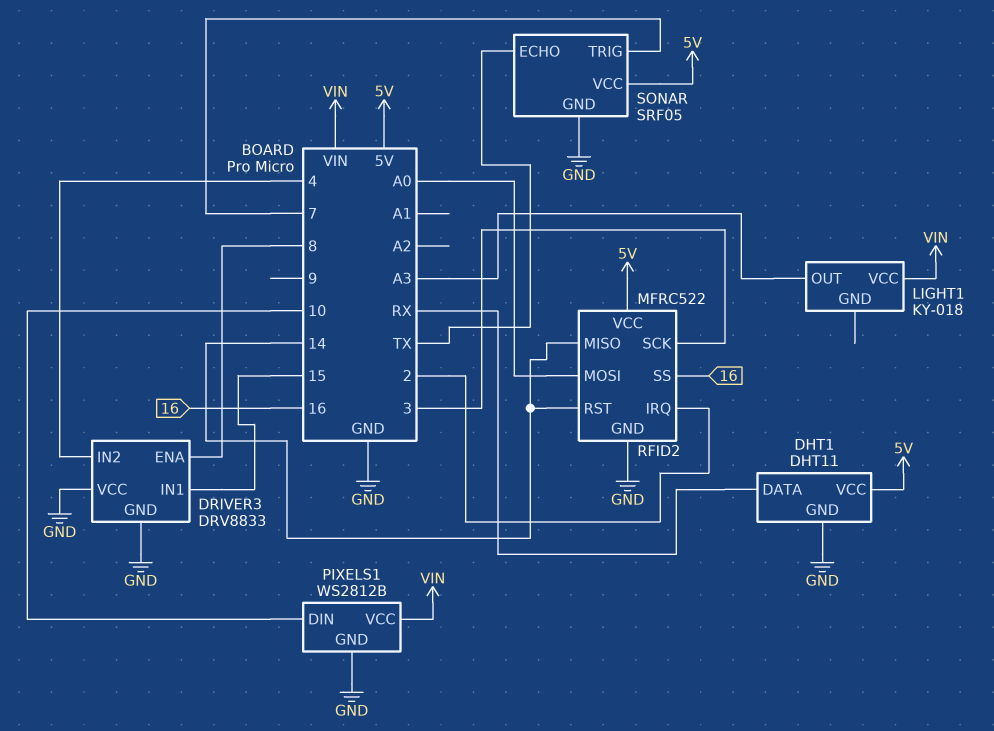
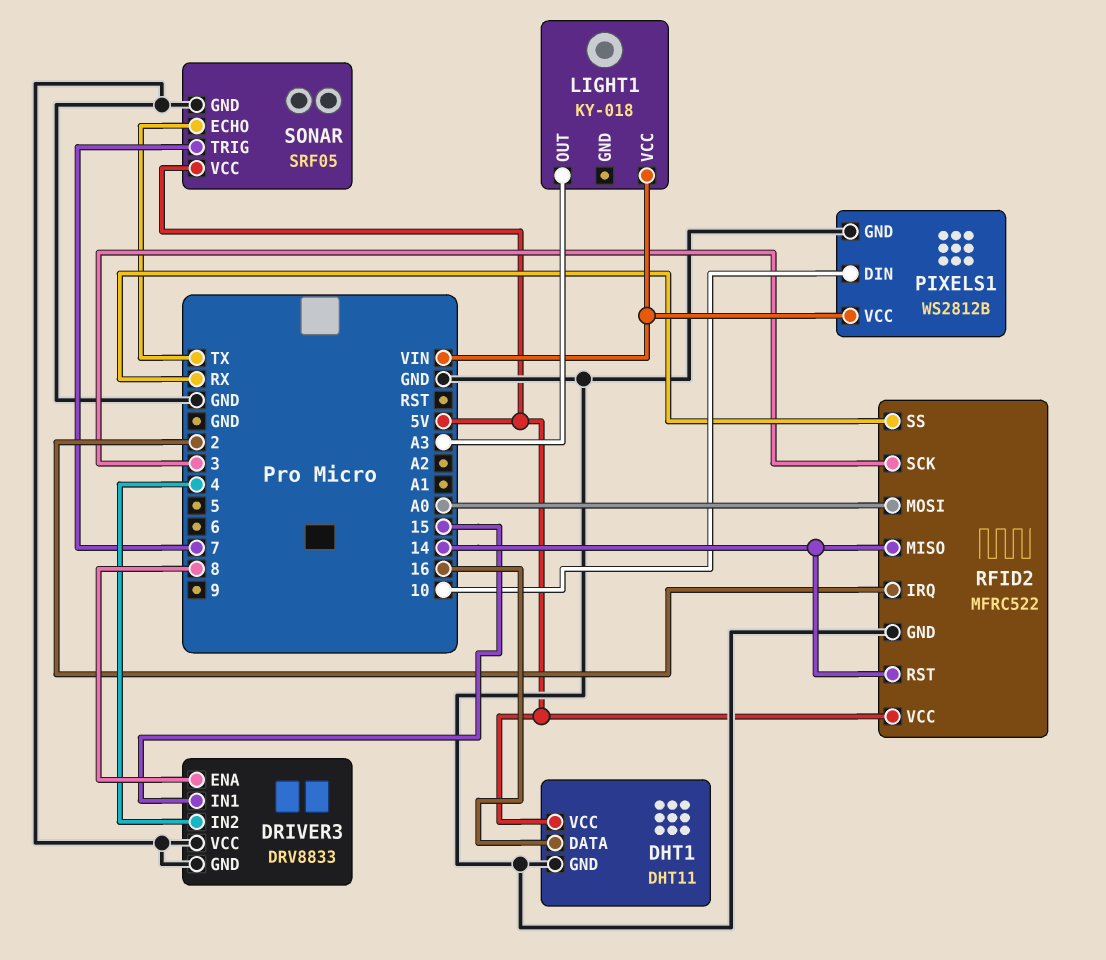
DHT1 pin DATA: RX -> 16
RFID2 pin SS: 16 -> RX

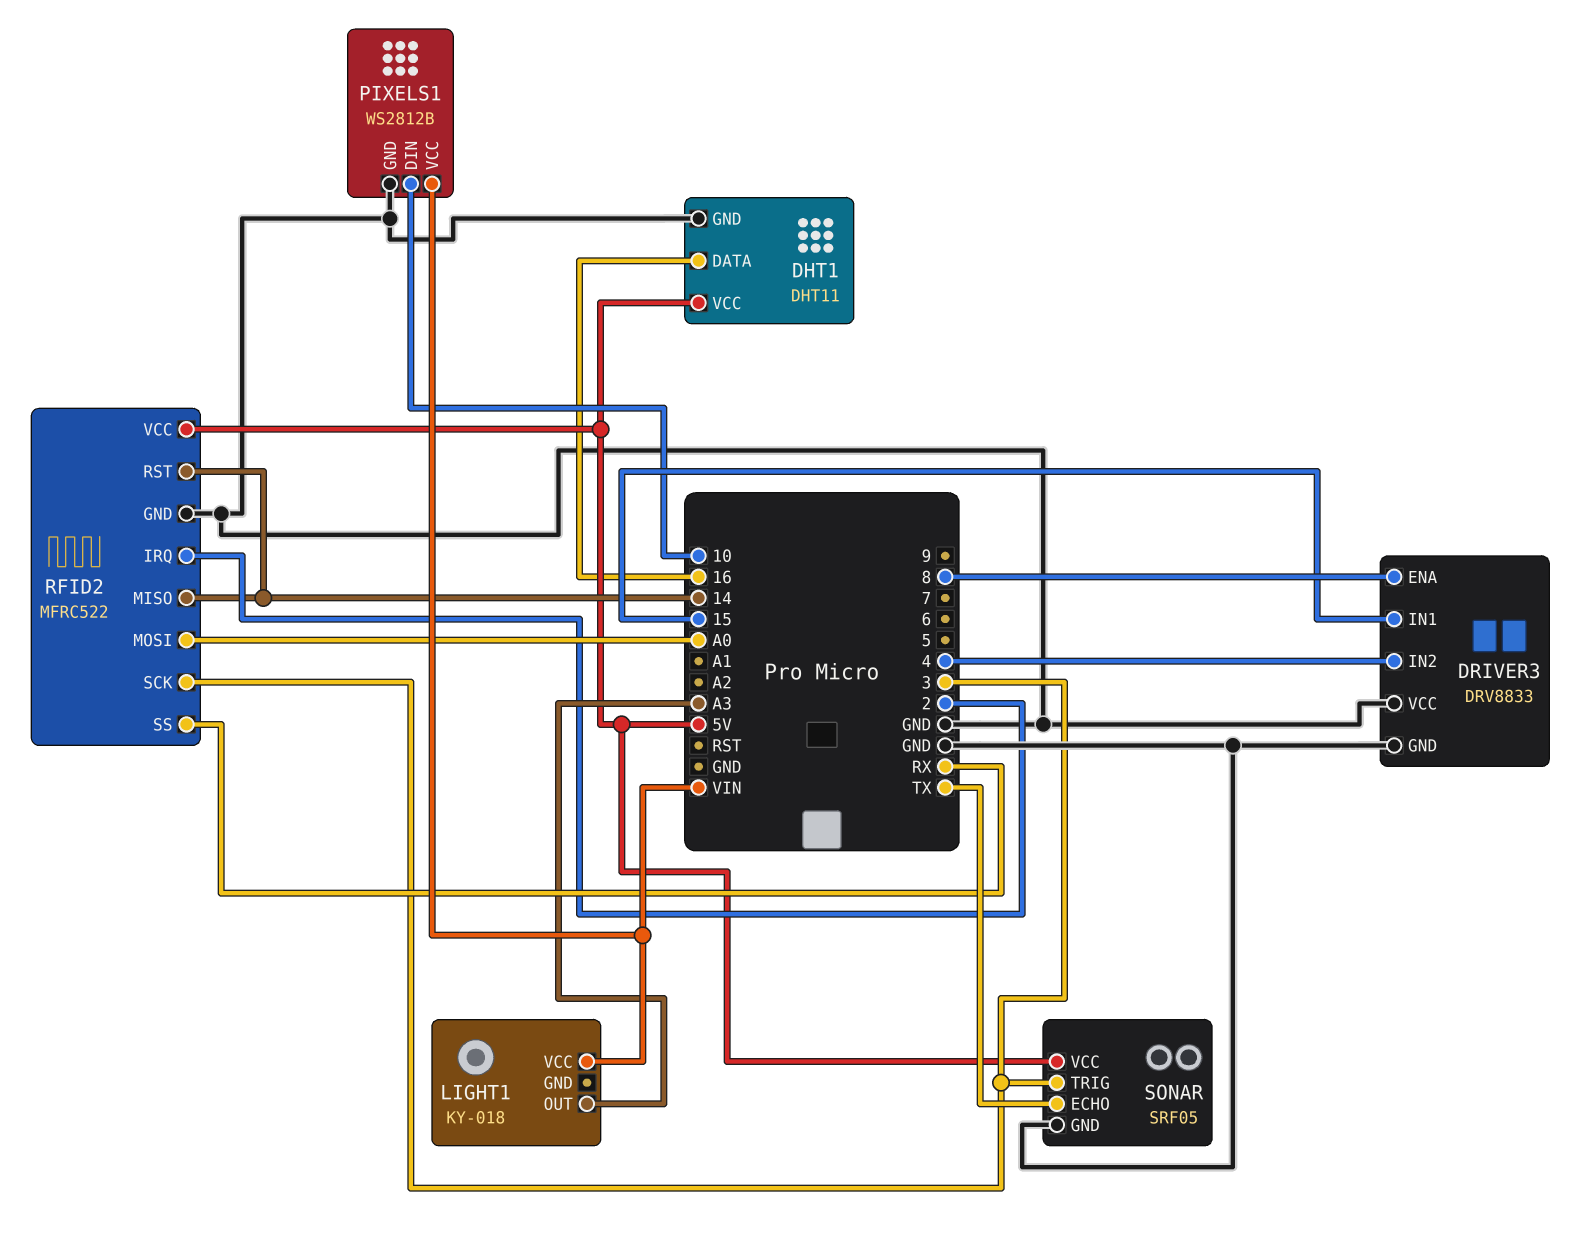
SONAR pin TRIG: 7 -> 3

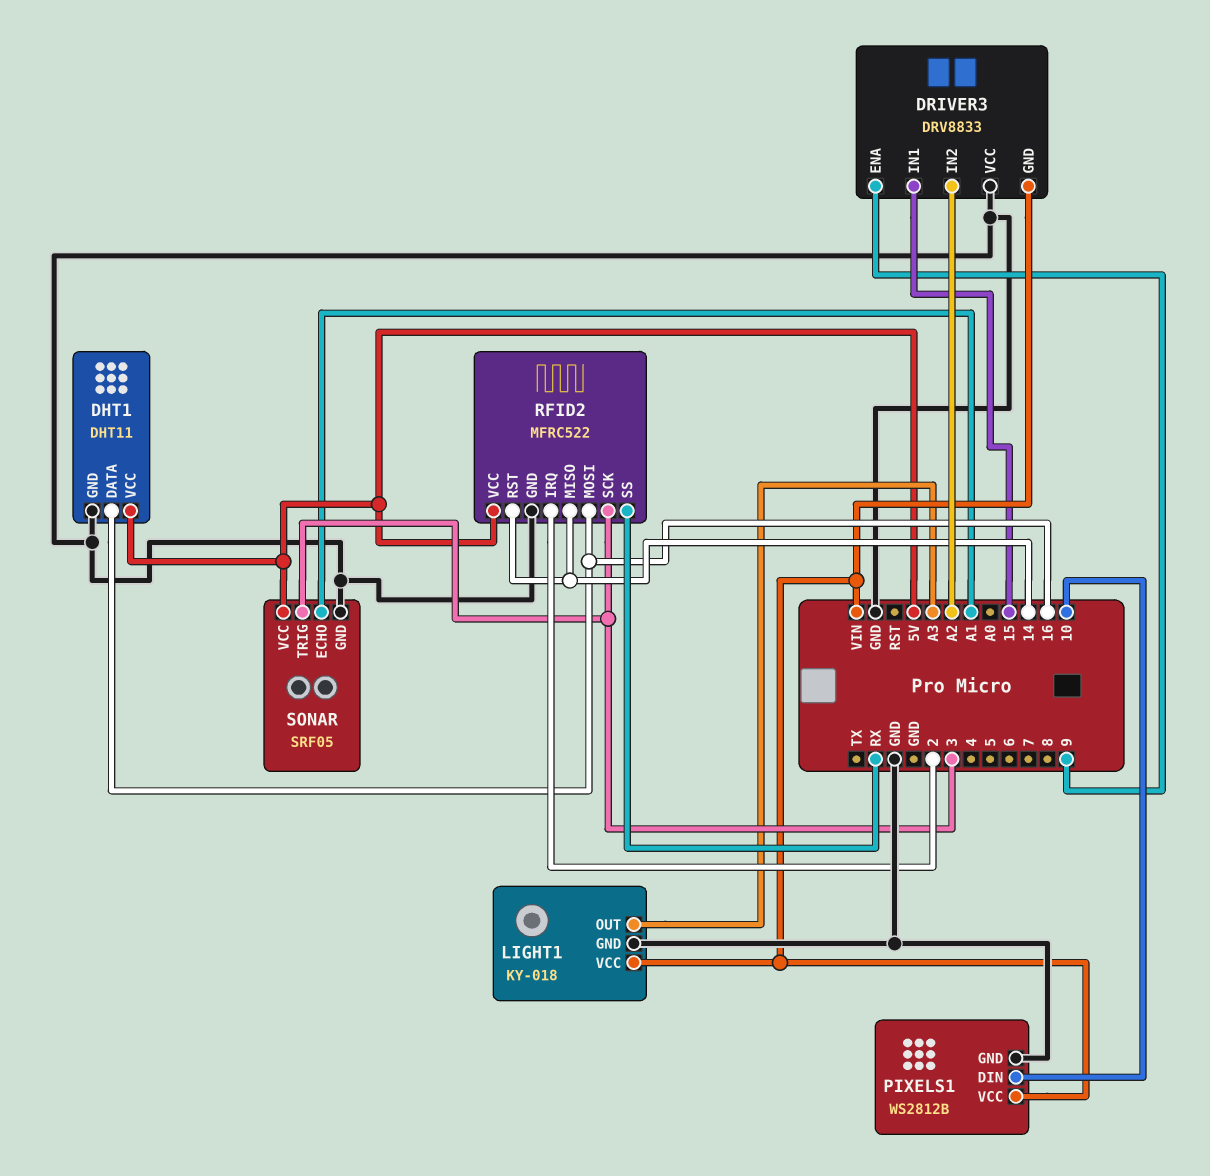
DRIVER3 pin ENA: 8 -> 9
DRIVER3 pin GND: GND -> VIN
DRIVER3 pin IN2: 4 -> A2
LIGHT1 pin GND: none -> GND
RFID2 pin MOSI: A0 -> 16
SONAR pin ECHO: TX -> A1

